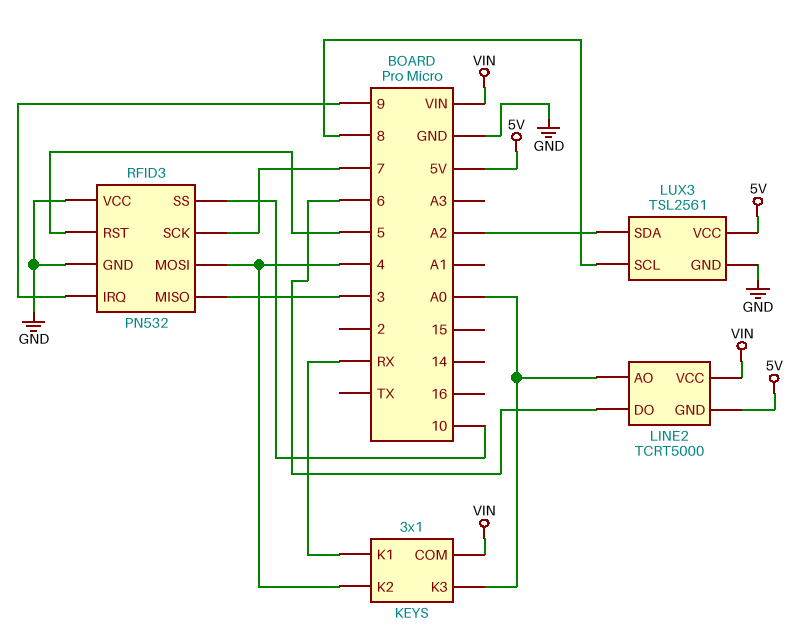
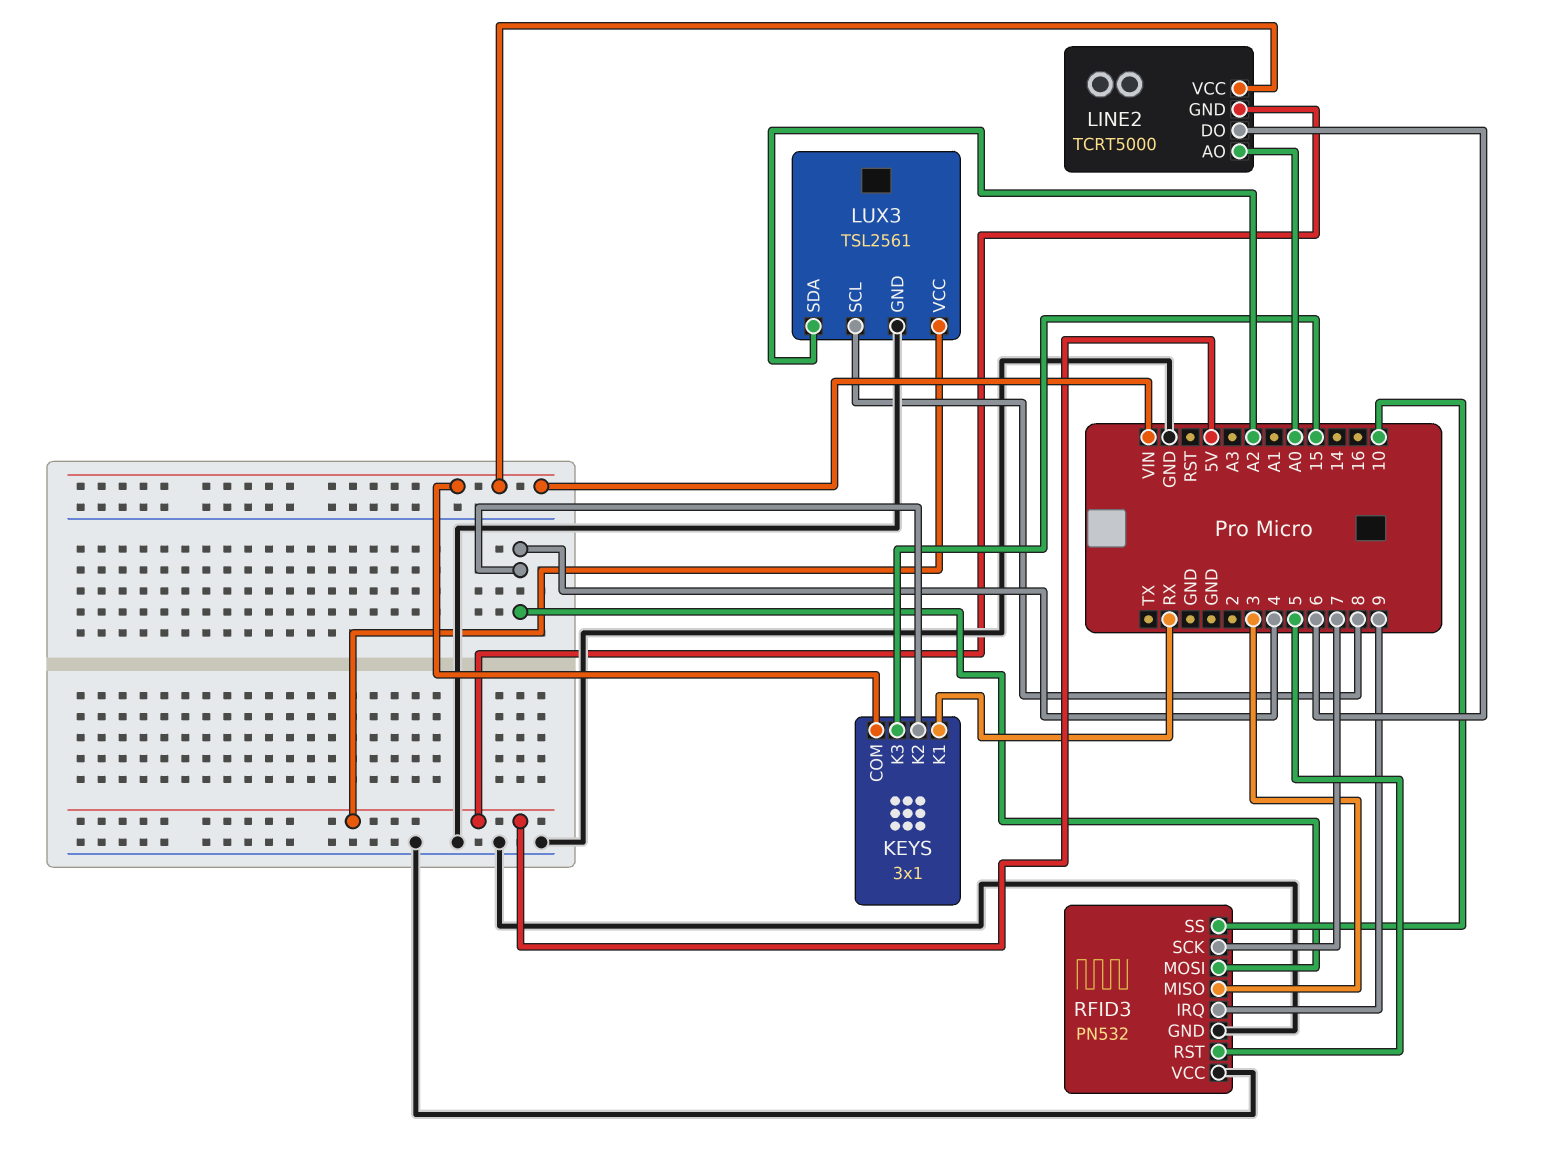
KEYS pin K3: A0 -> 15

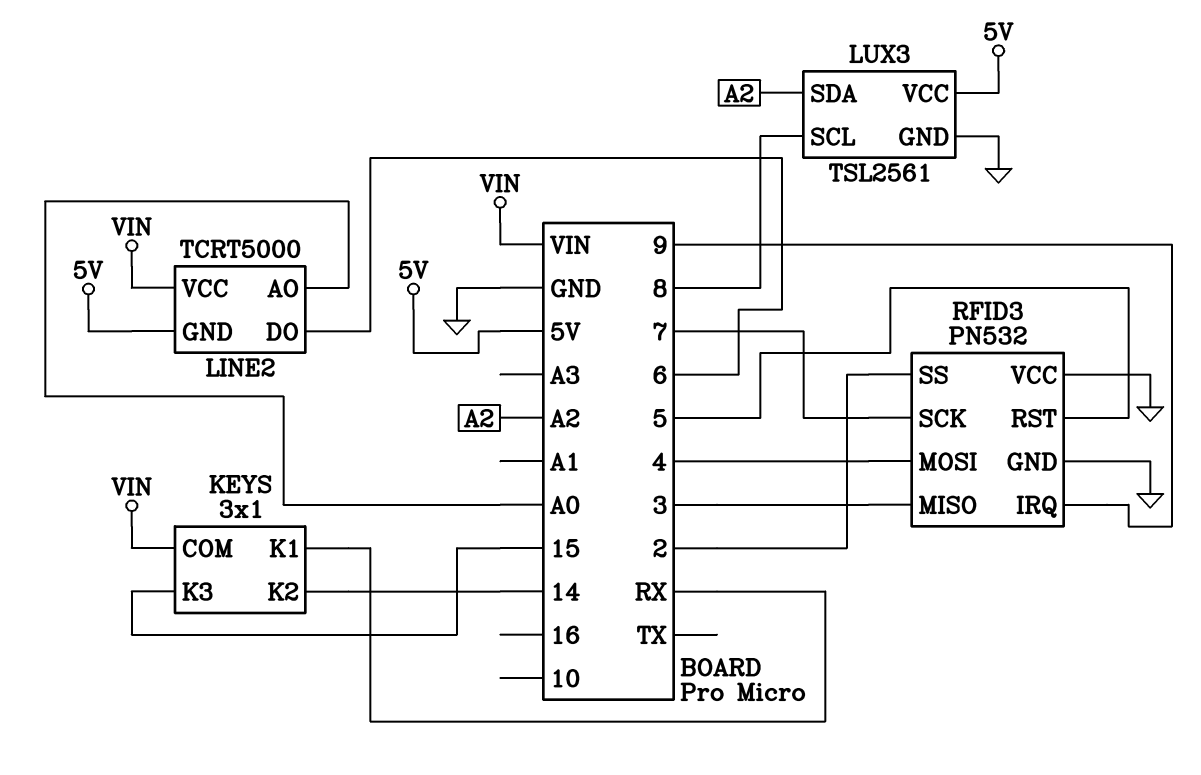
KEYS pin K2: 4 -> 14
RFID3 pin SS: 10 -> 2

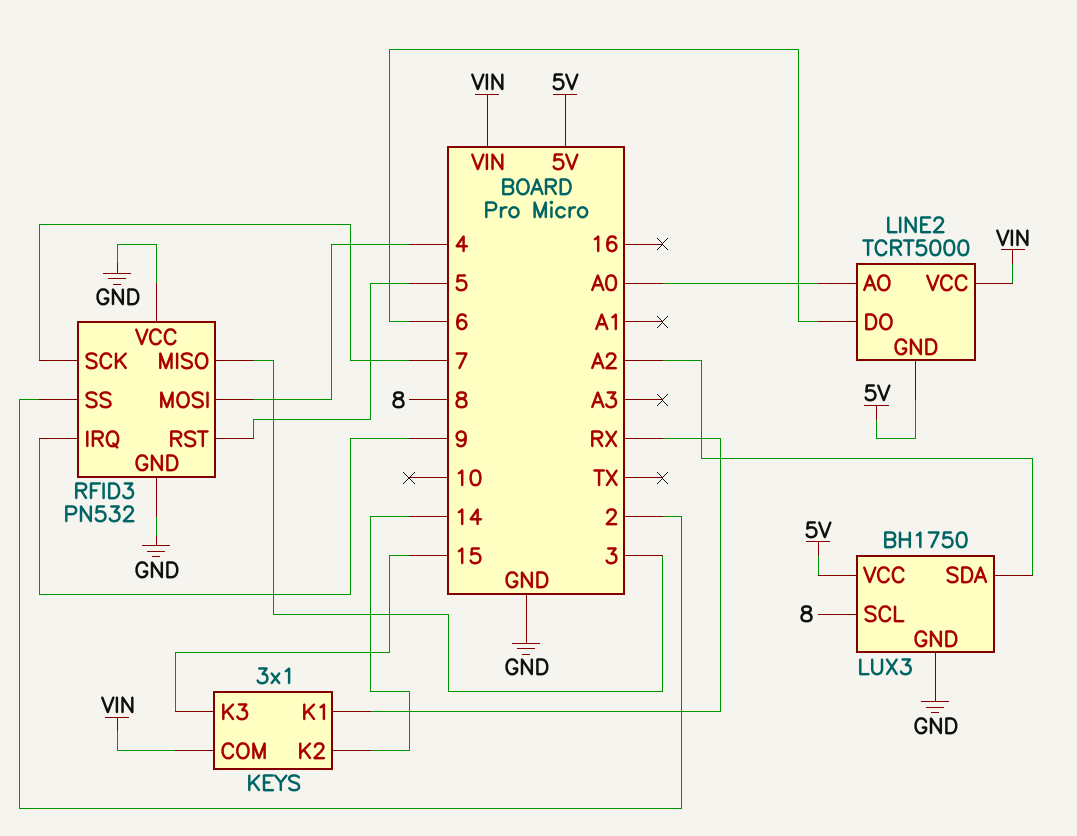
LUX3: TSL2561 -> BH1750

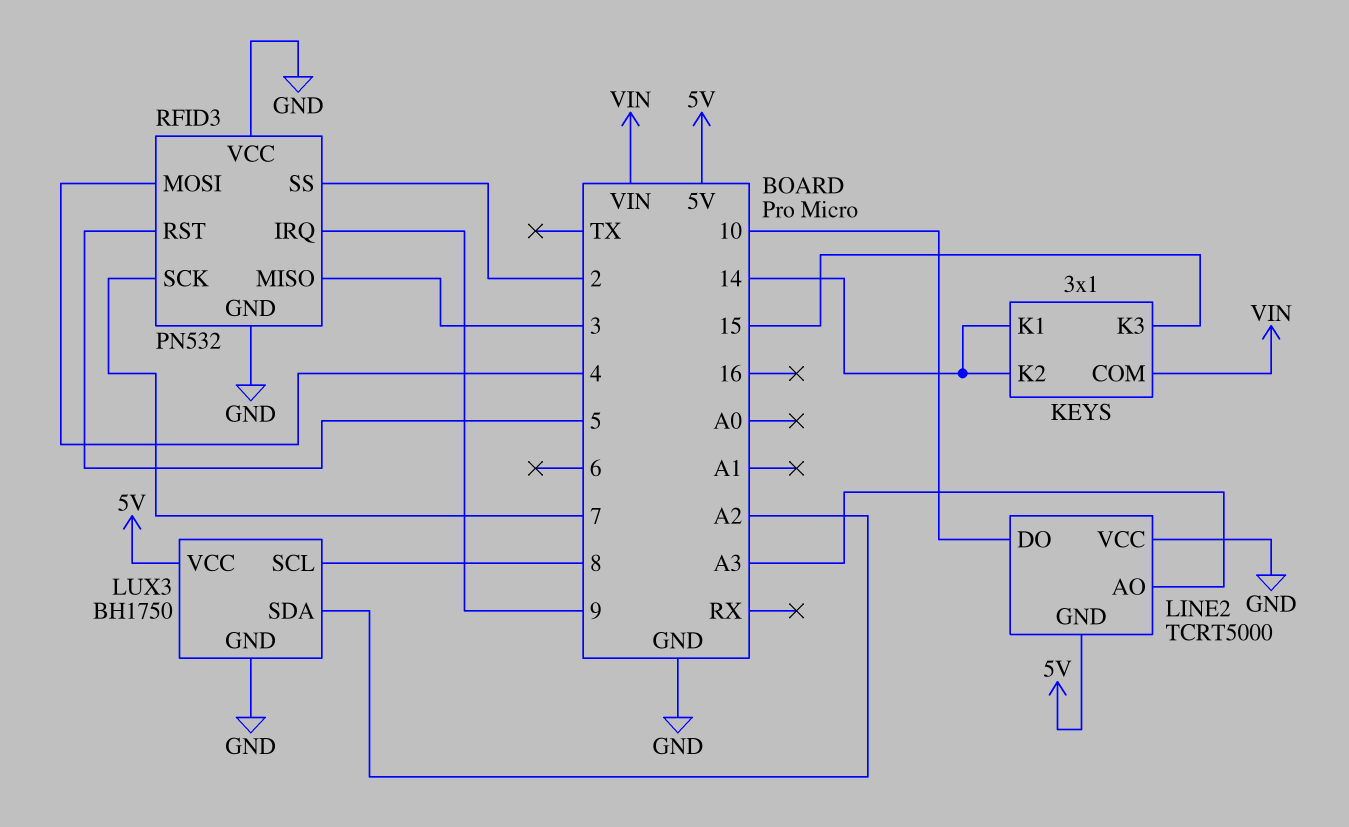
KEYS pin K1: RX -> 14
LINE2 pin AO: A0 -> A3
LINE2 pin DO: 6 -> 10
LINE2 pin VCC: VIN -> GND

